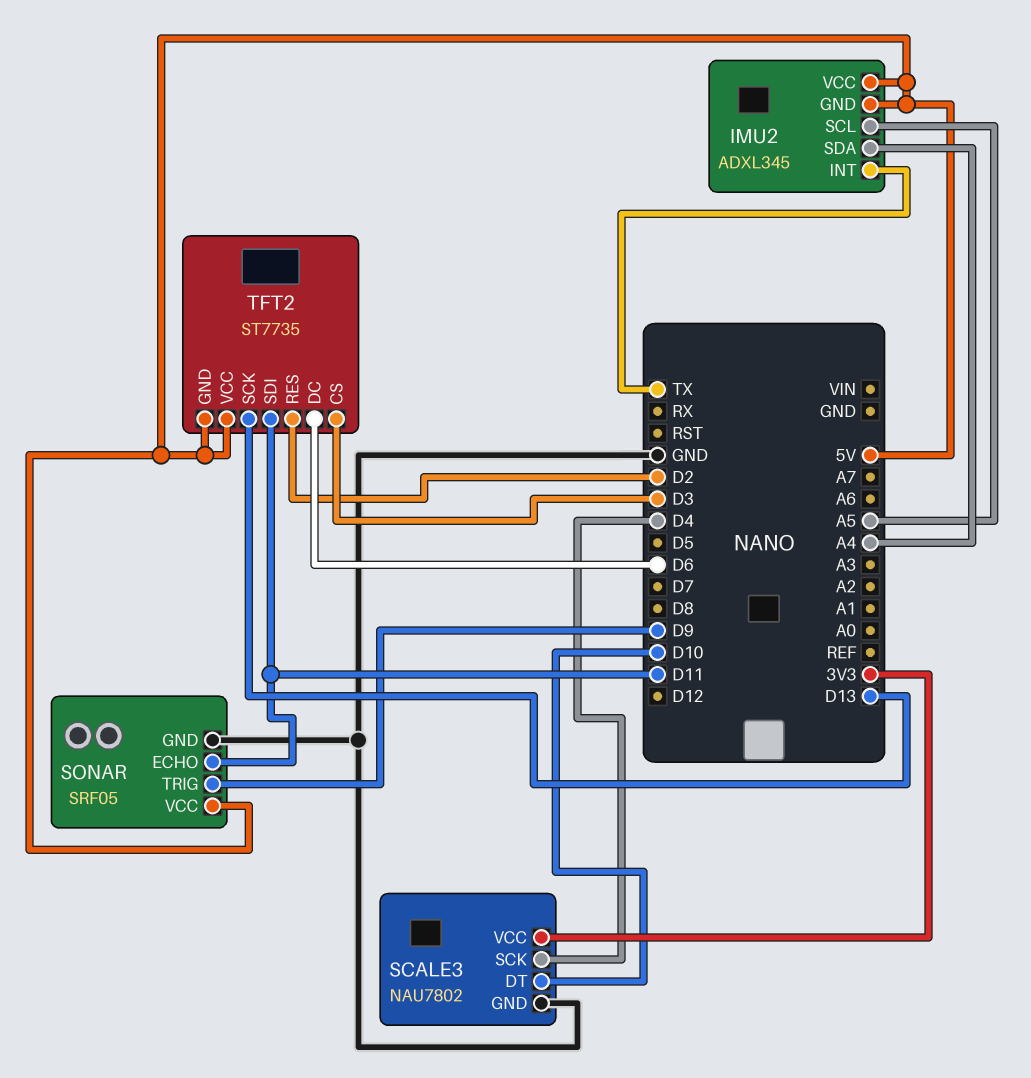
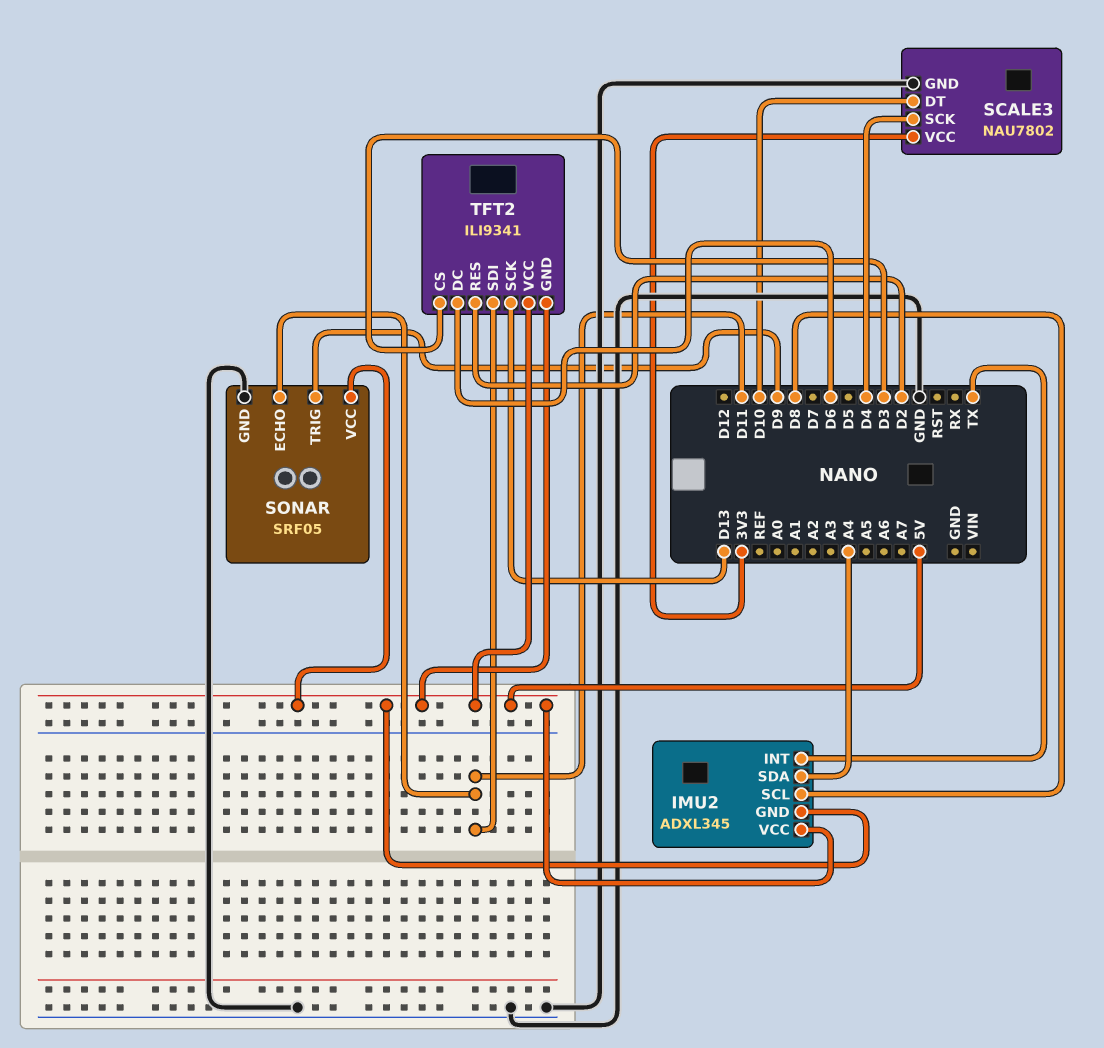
IMU2 pin SCL: A5 -> D8
TFT2: ST7735 -> ILI9341

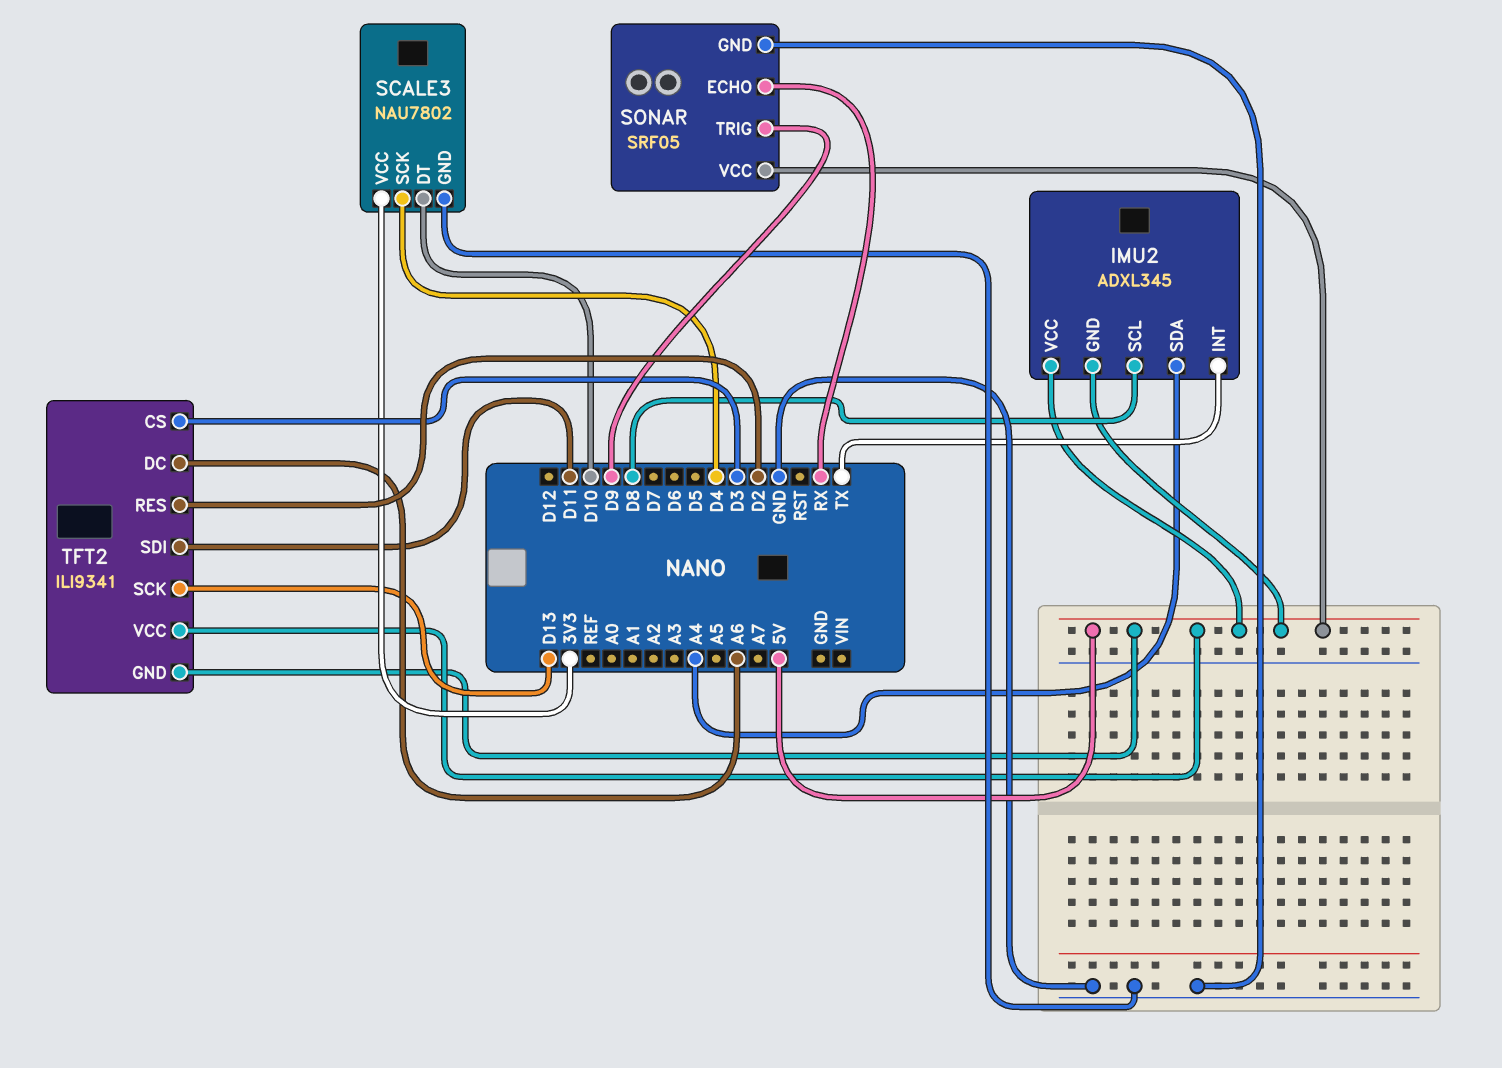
SONAR pin ECHO: D11 -> RX
TFT2 pin DC: D6 -> A6

